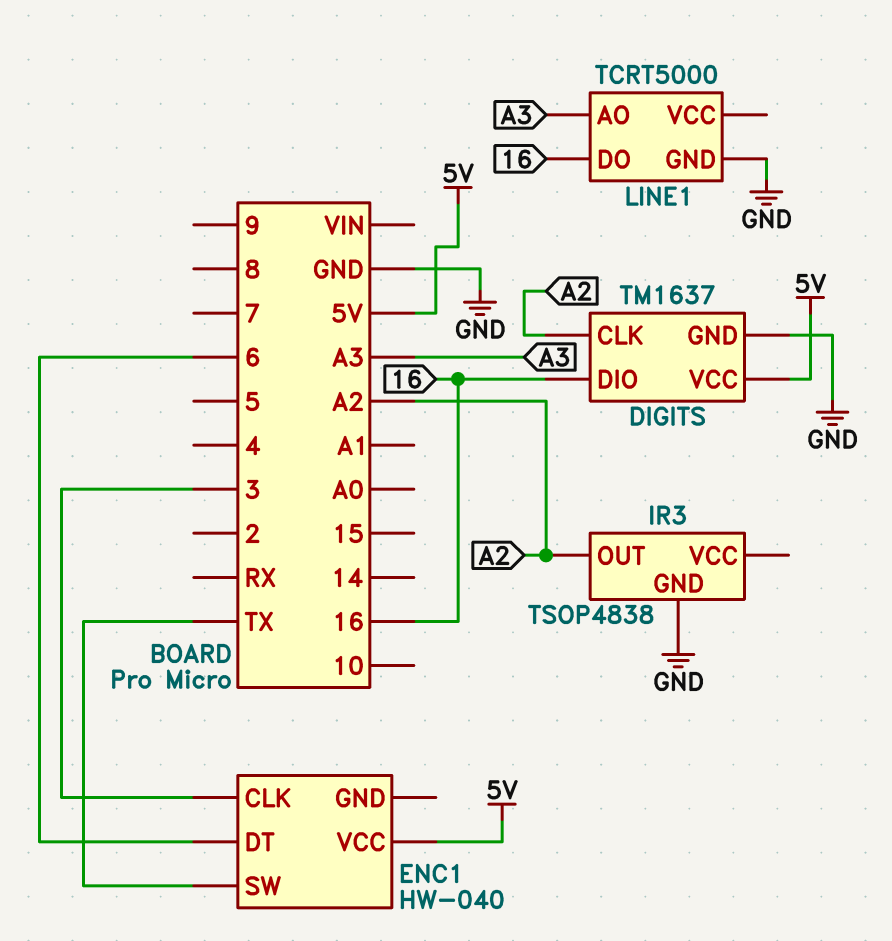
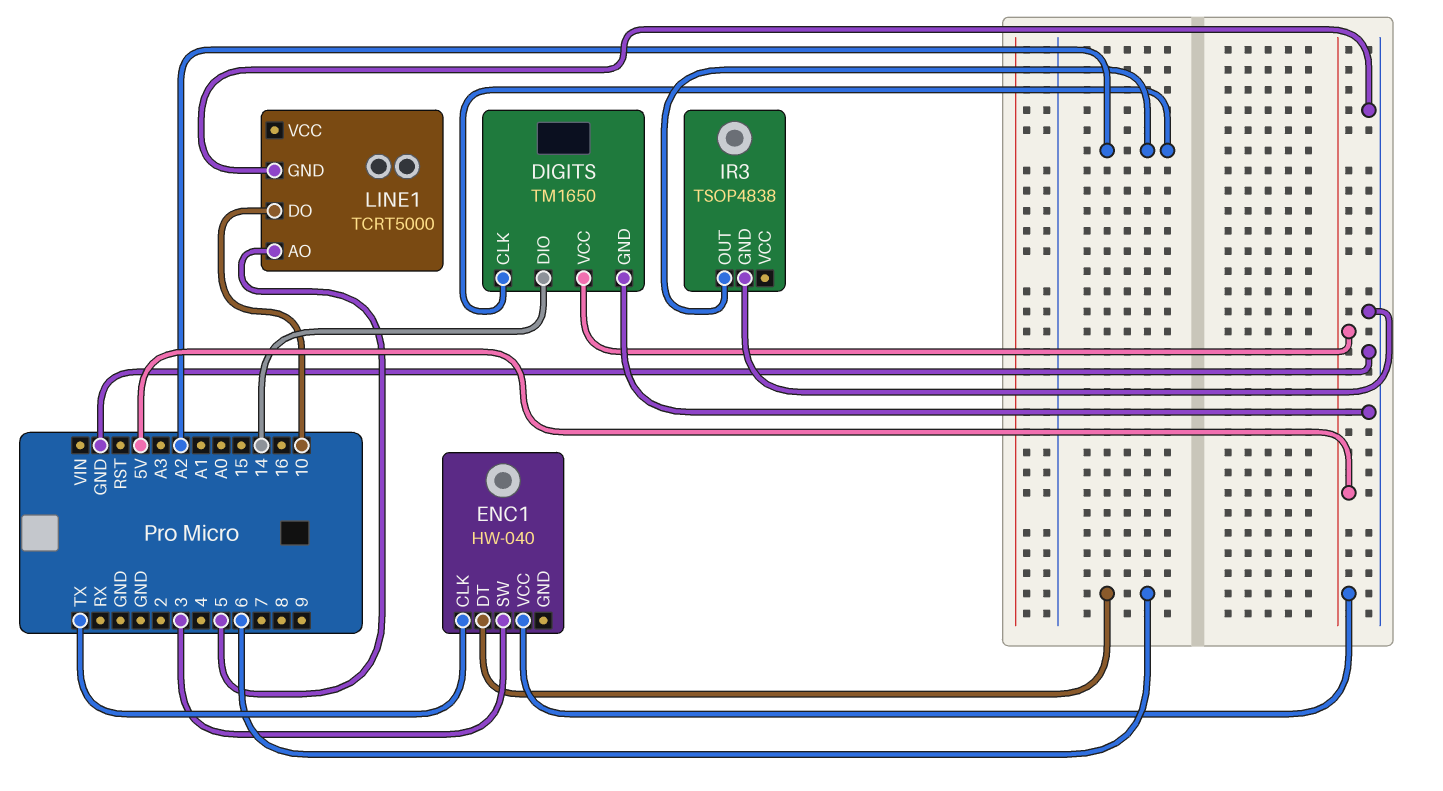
DIGITS: TM1637 -> TM1650
DIGITS pin DIO: 16 -> 14
ENC1 pin CLK: 3 -> TX
ENC1 pin SW: TX -> 3
LINE1 pin AO: A3 -> 5
LINE1 pin DO: 16 -> 10

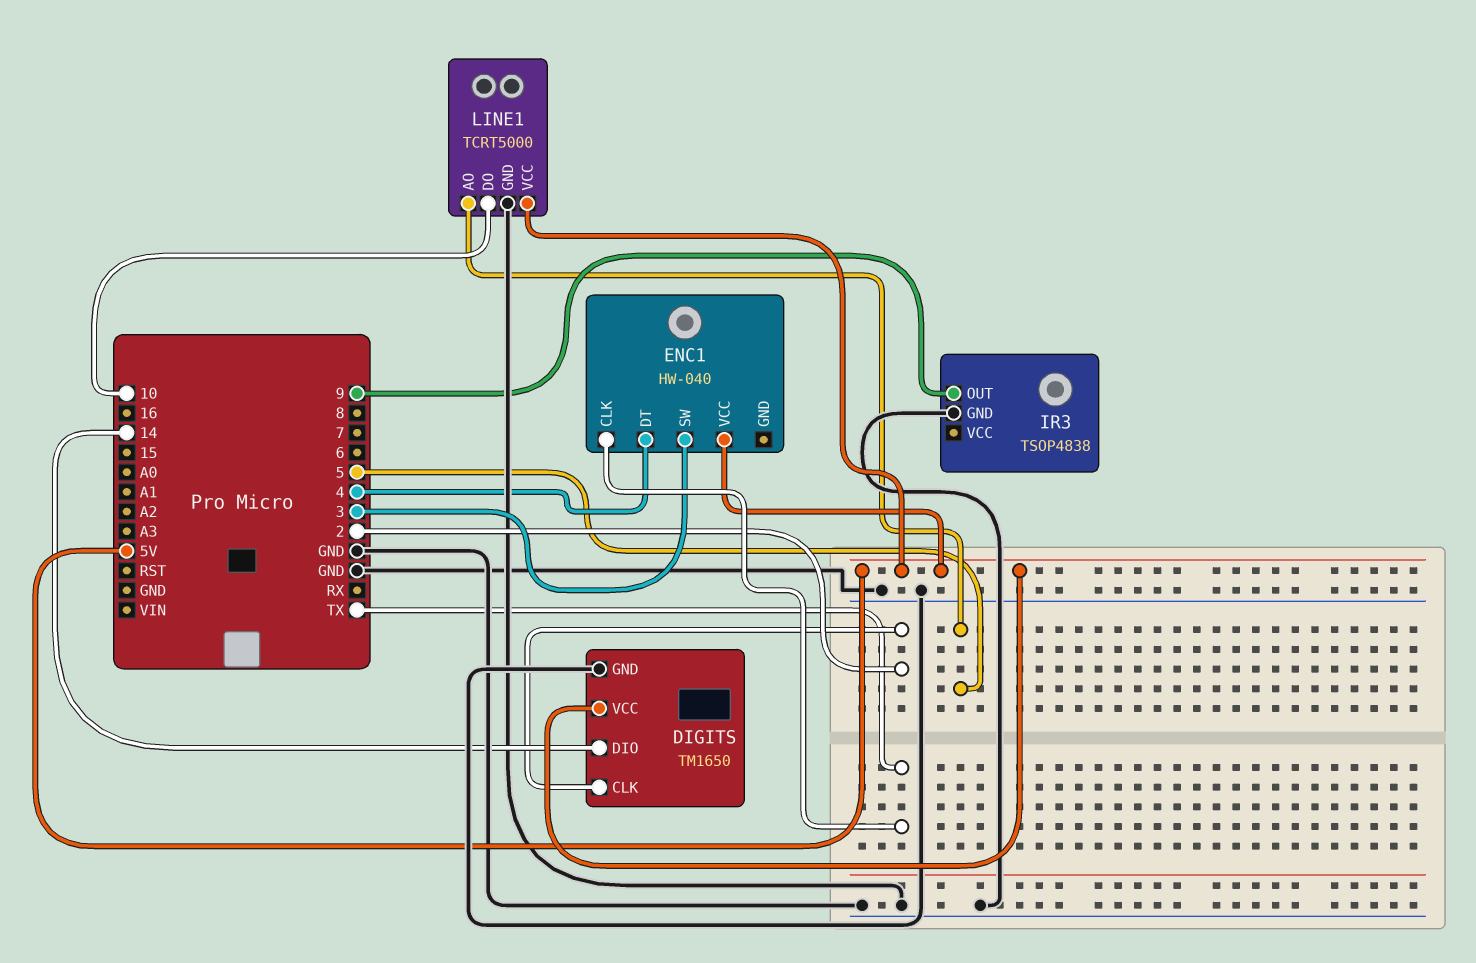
DIGITS pin CLK: A2 -> 2
ENC1 pin DT: 6 -> 4
IR3 pin OUT: A2 -> 9
LINE1 pin VCC: none -> 5V

